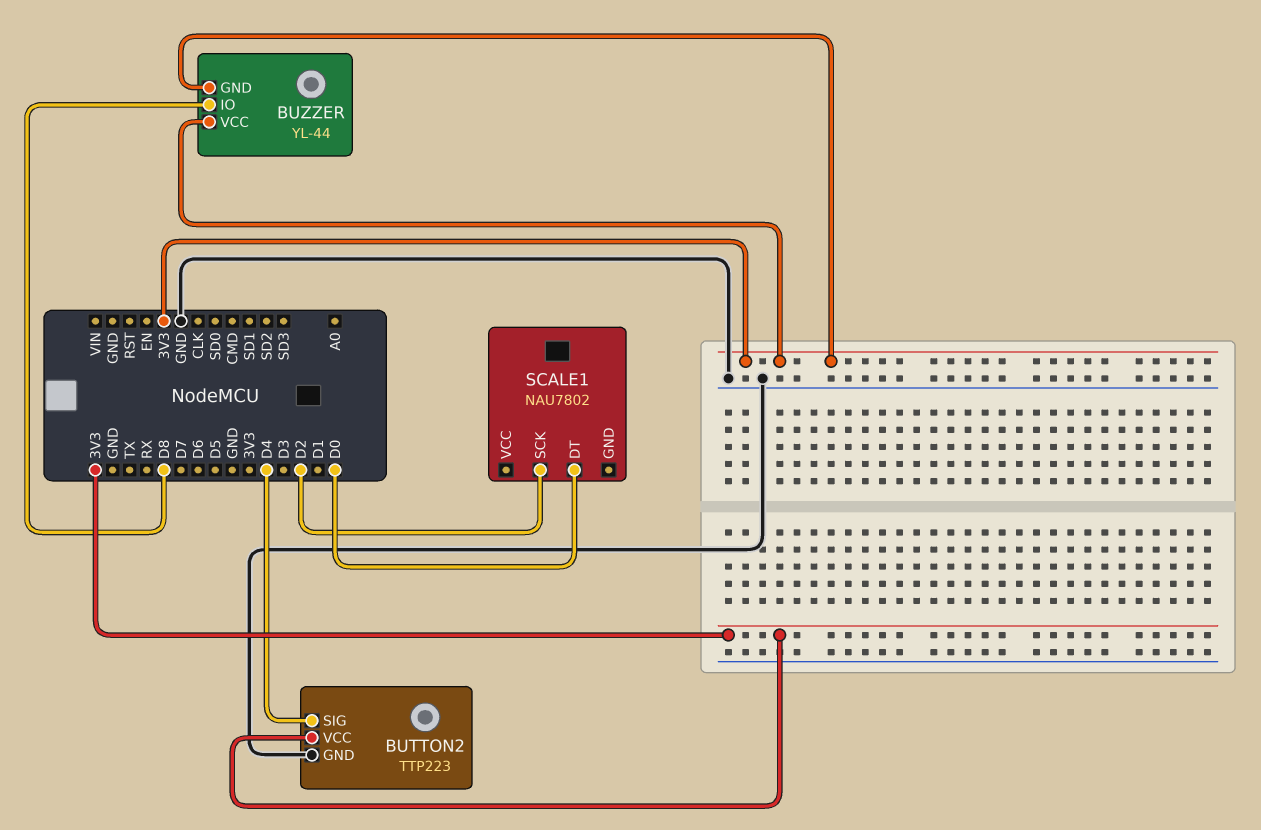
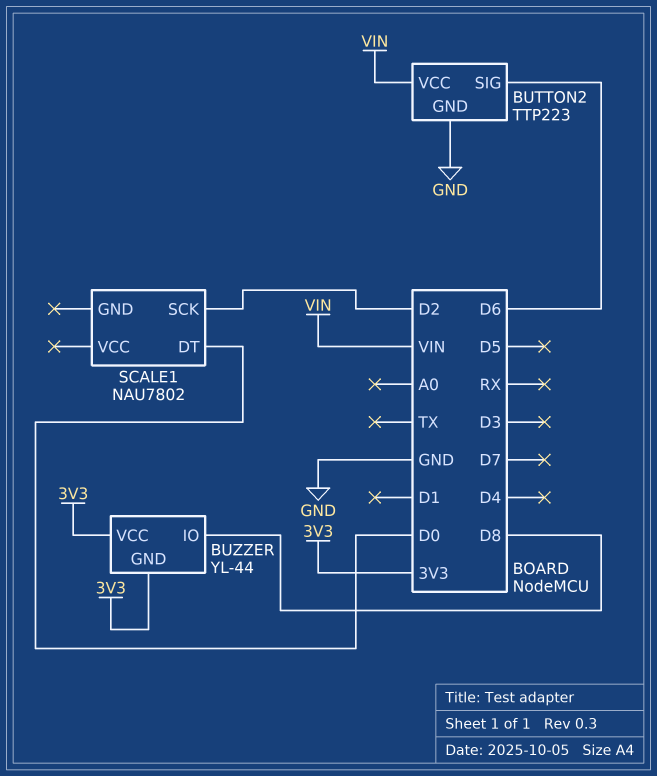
BUTTON2 pin SIG: D4 -> D6
BUTTON2 pin VCC: 3V3 -> VIN

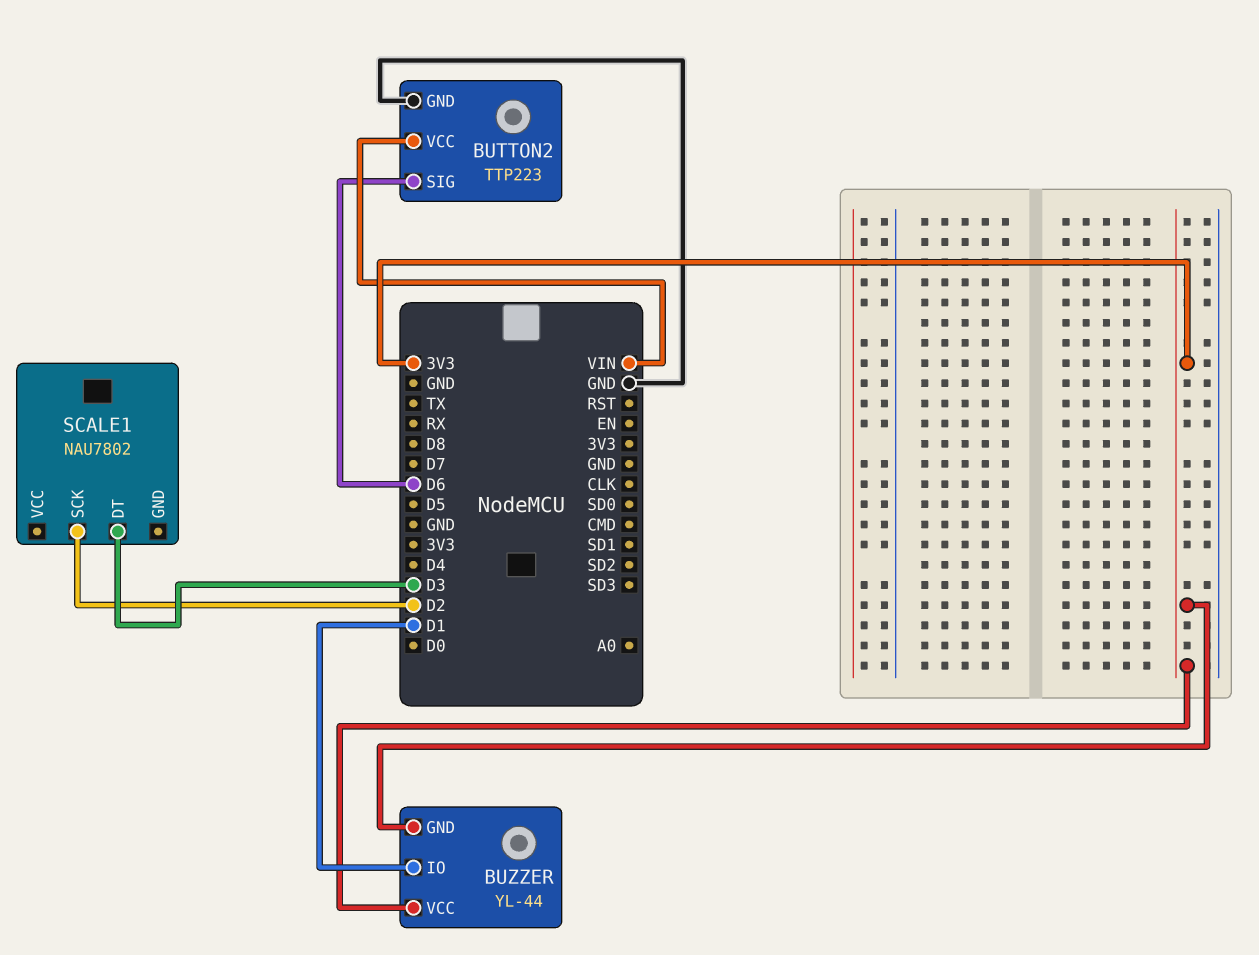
BUZZER pin IO: D8 -> D1
SCALE1 pin DT: D0 -> D3

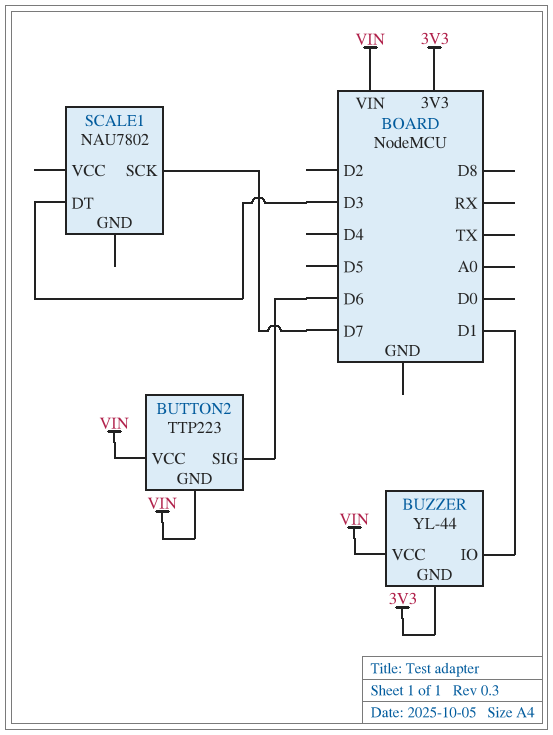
BUTTON2 pin GND: GND -> VIN
BUZZER pin VCC: 3V3 -> VIN
SCALE1 pin SCK: D2 -> D7

